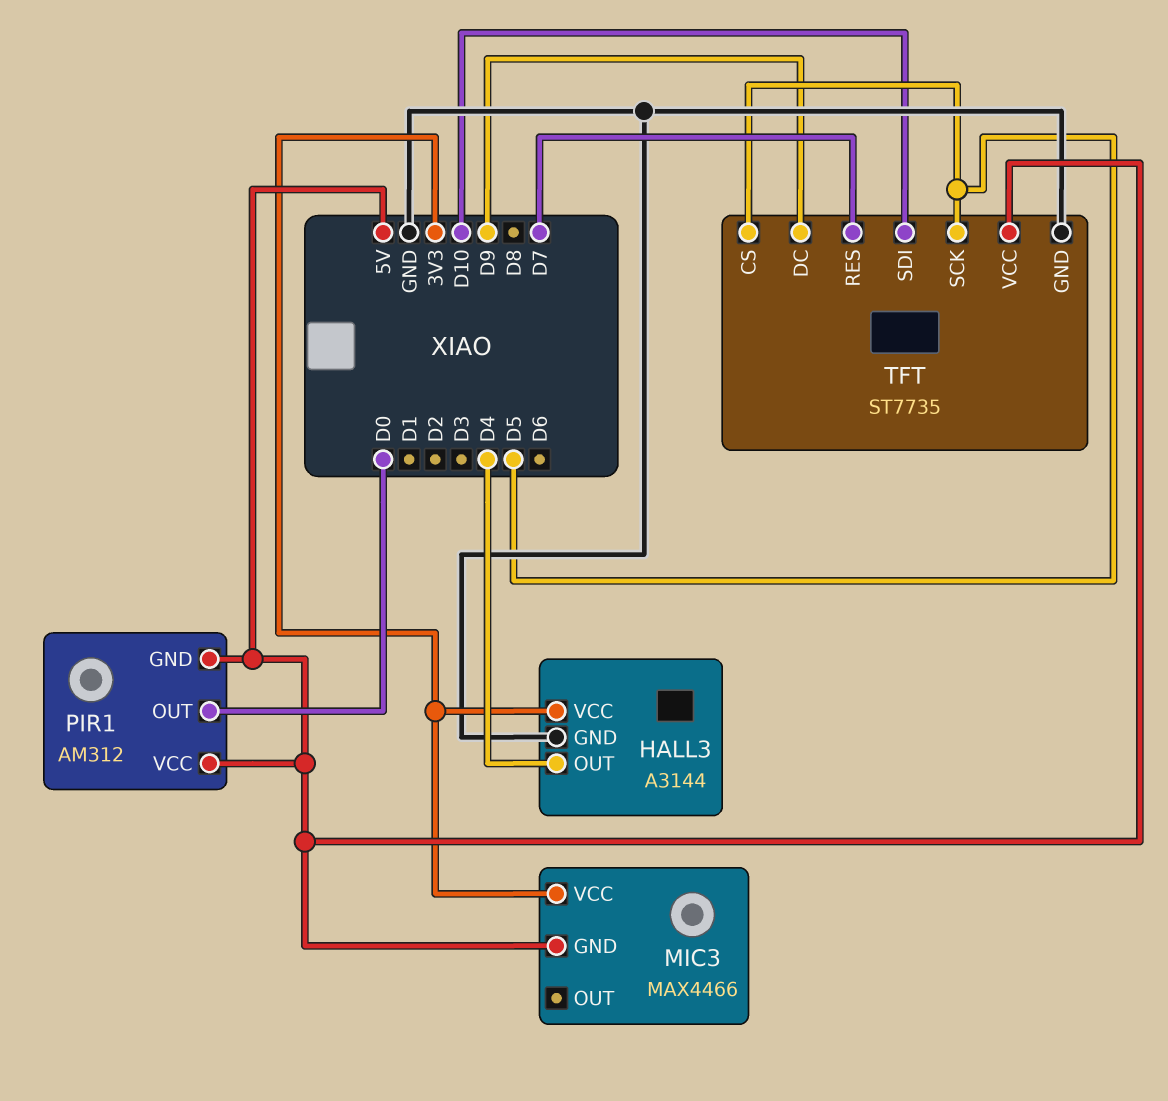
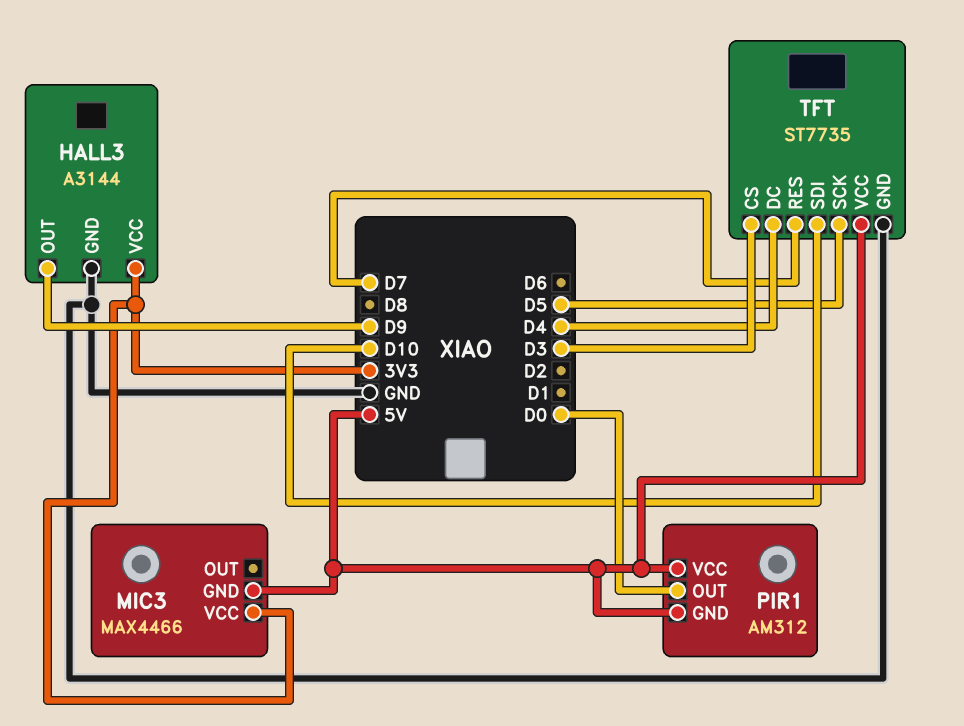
HALL3 pin OUT: D4 -> D9
TFT pin CS: D5 -> D3
TFT pin DC: D9 -> D4

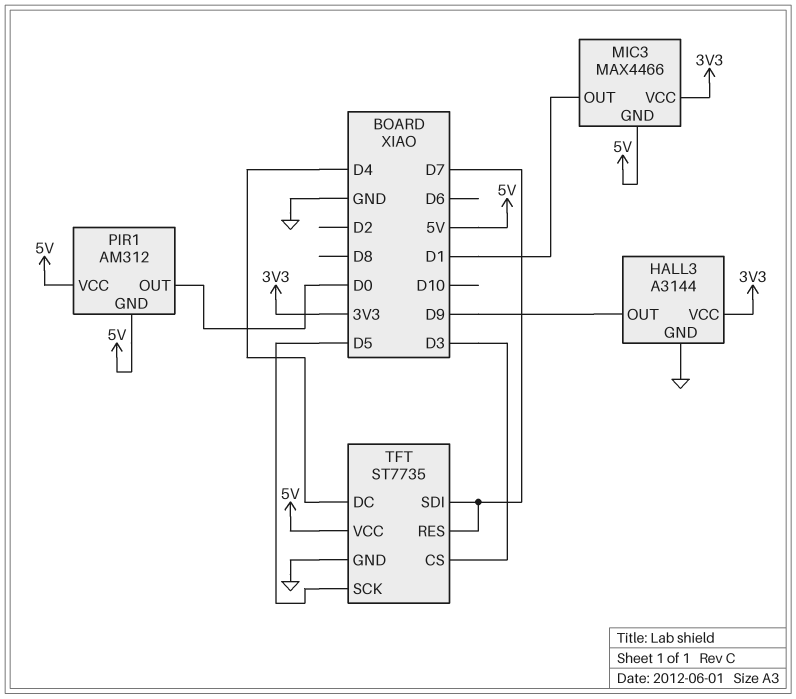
MIC3 pin OUT: none -> D1
TFT pin SDI: D10 -> D7

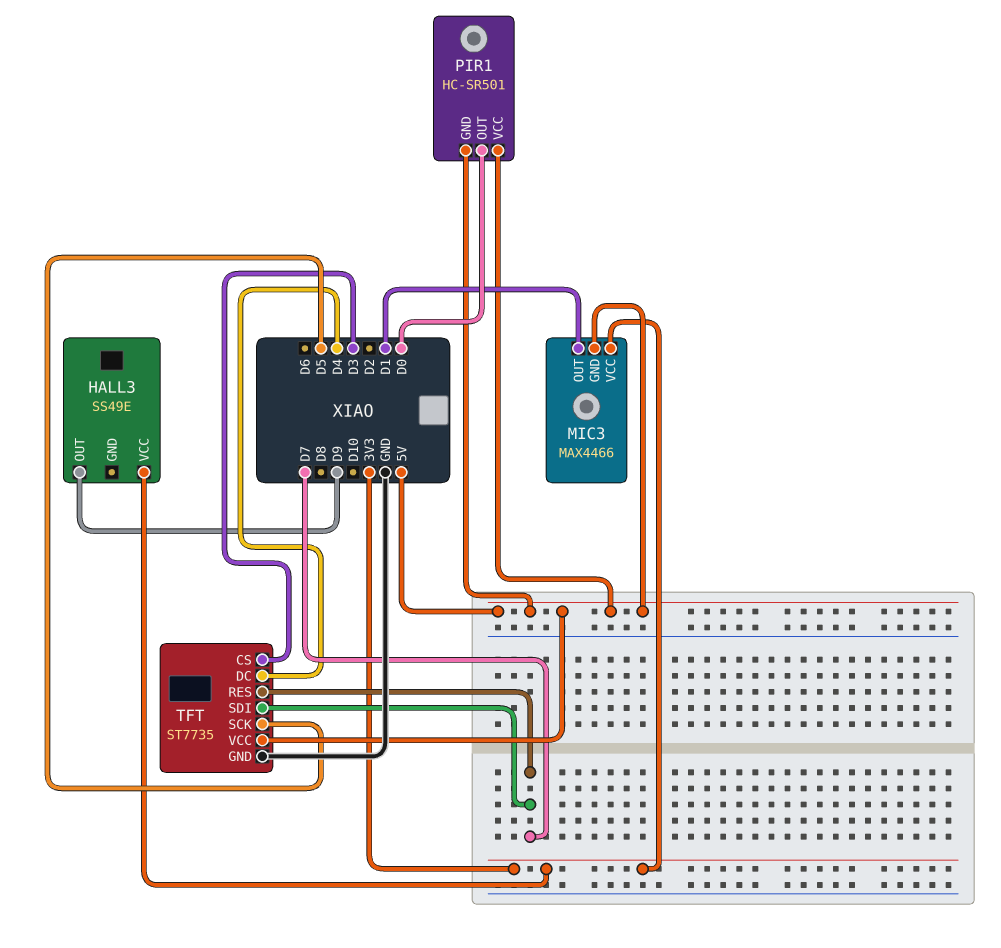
HALL3: A3144 -> SS49E
HALL3 pin GND: GND -> none
PIR1: AM312 -> HC-SR501

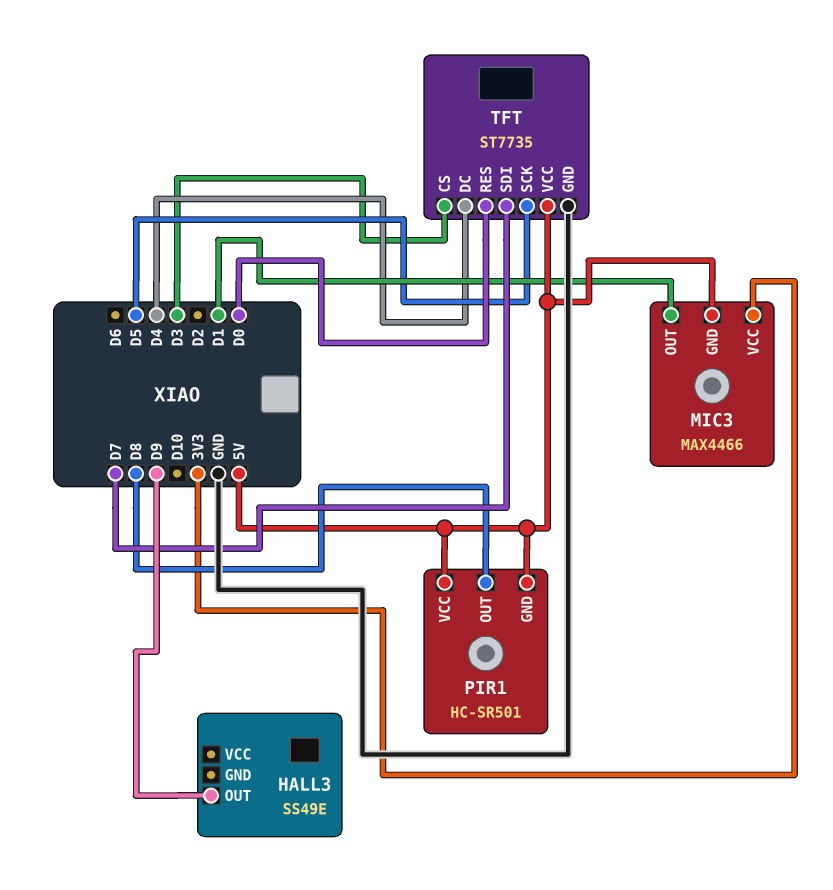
HALL3 pin VCC: 3V3 -> none
PIR1 pin OUT: D0 -> D8
TFT pin RES: D7 -> D0

